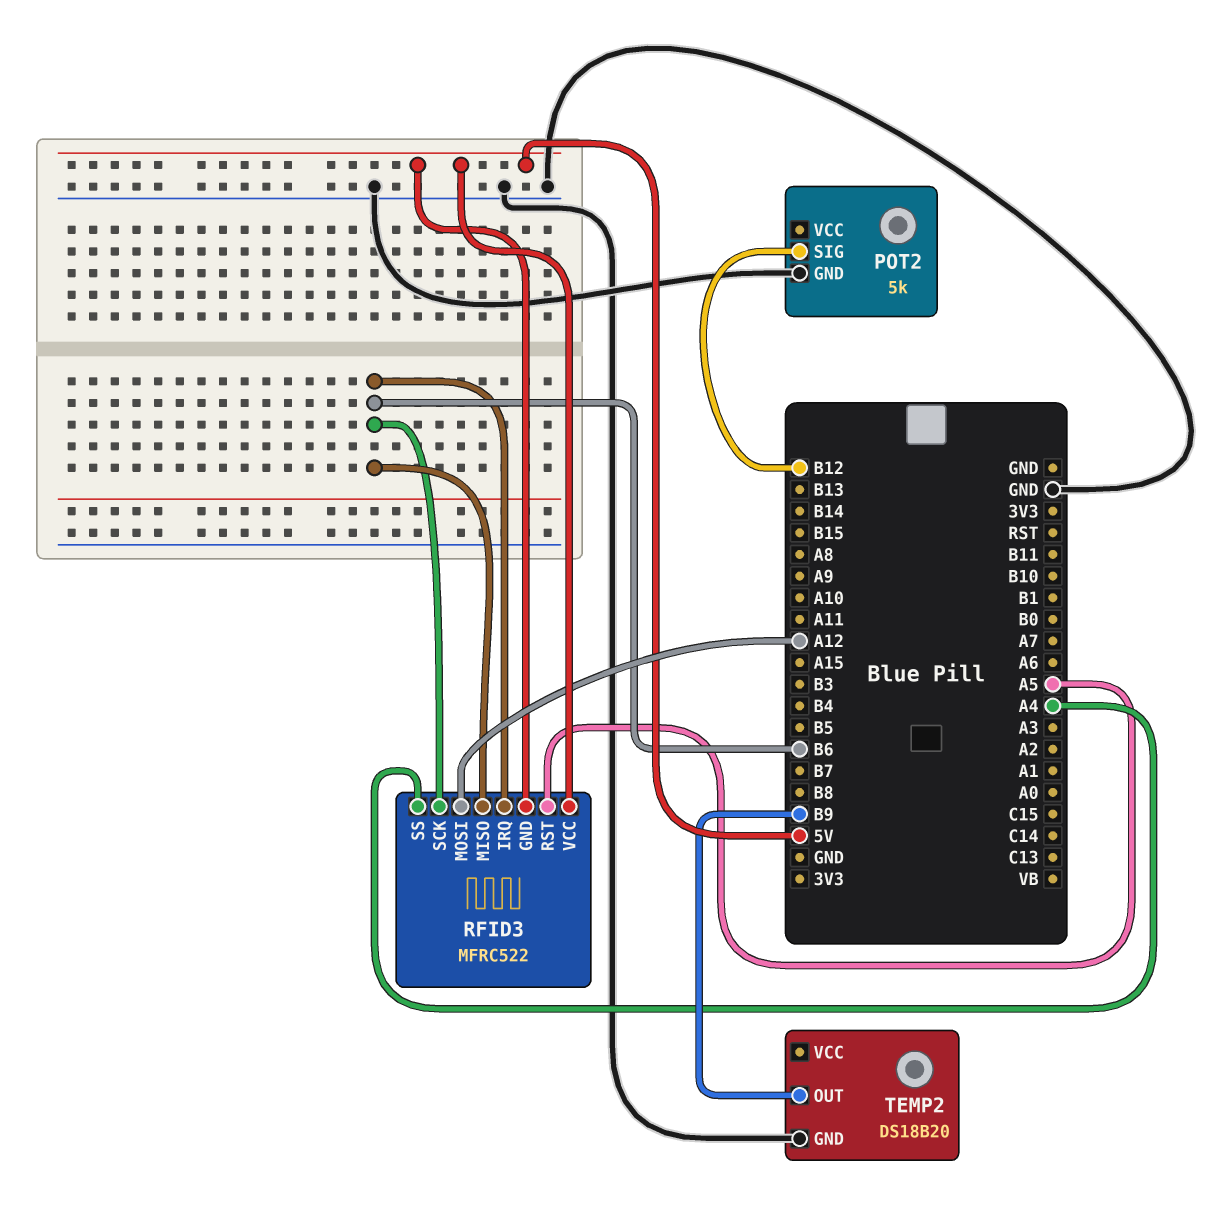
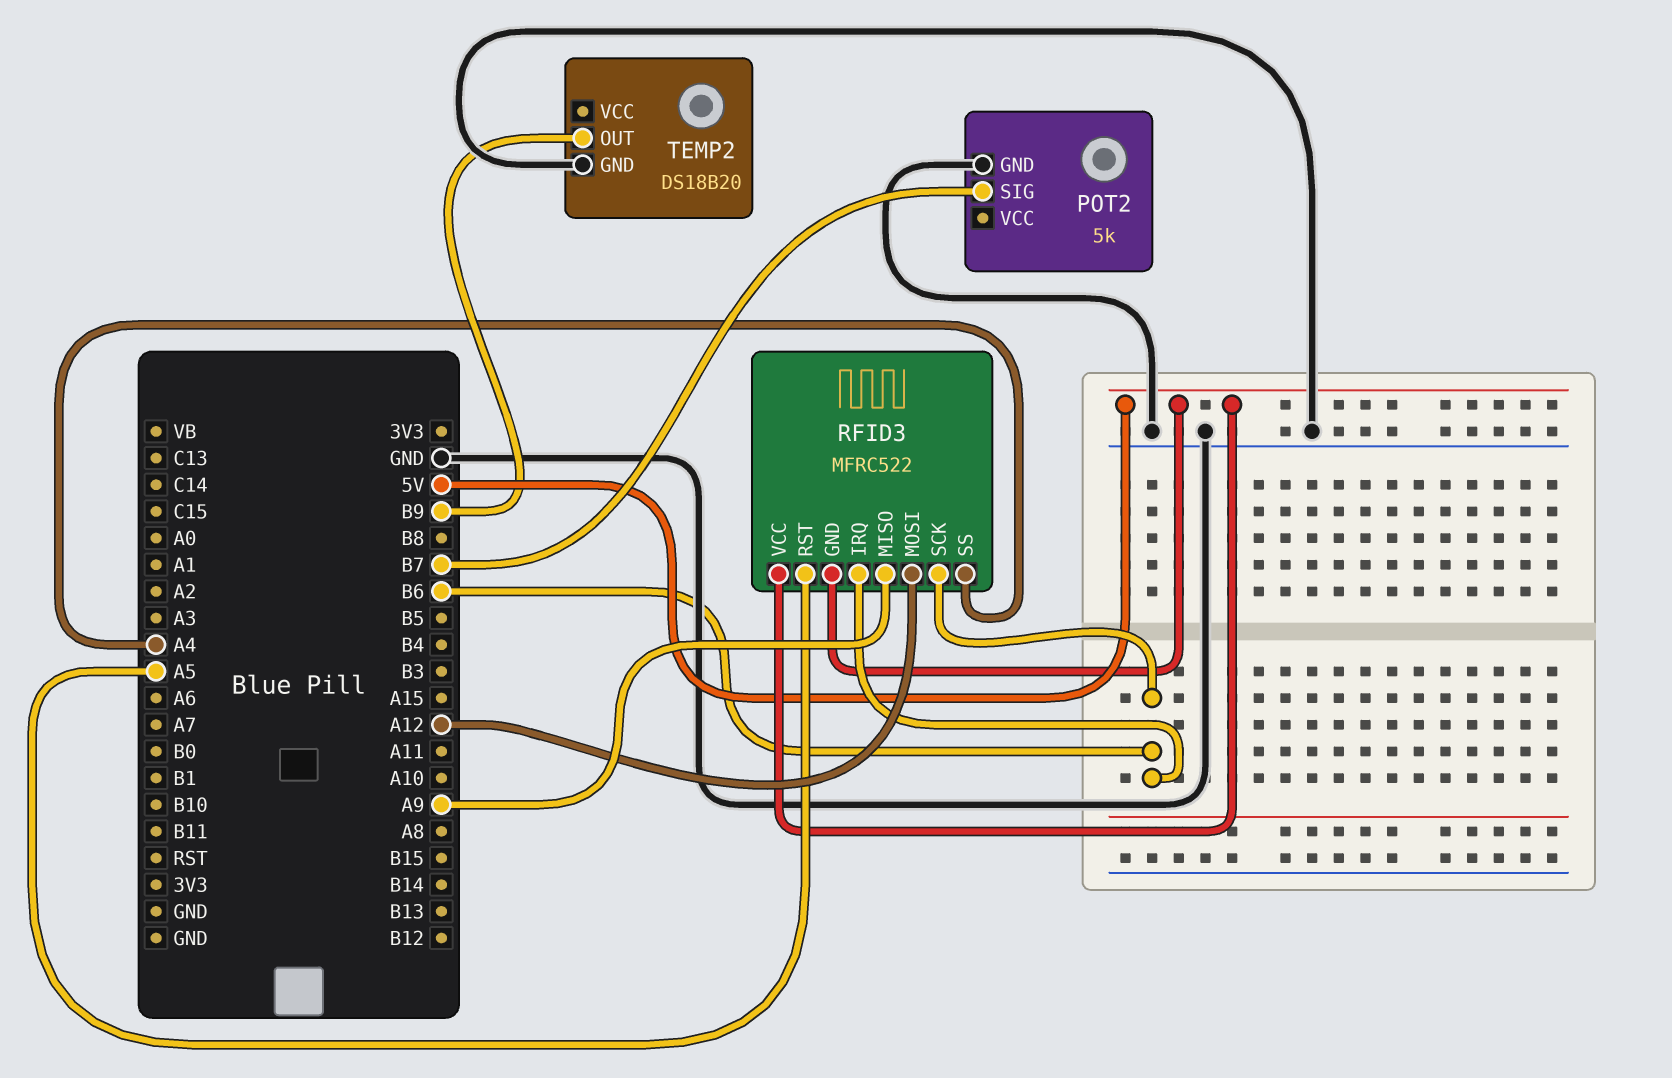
POT2 pin SIG: B12 -> B7
RFID3 pin MISO: B6 -> A9

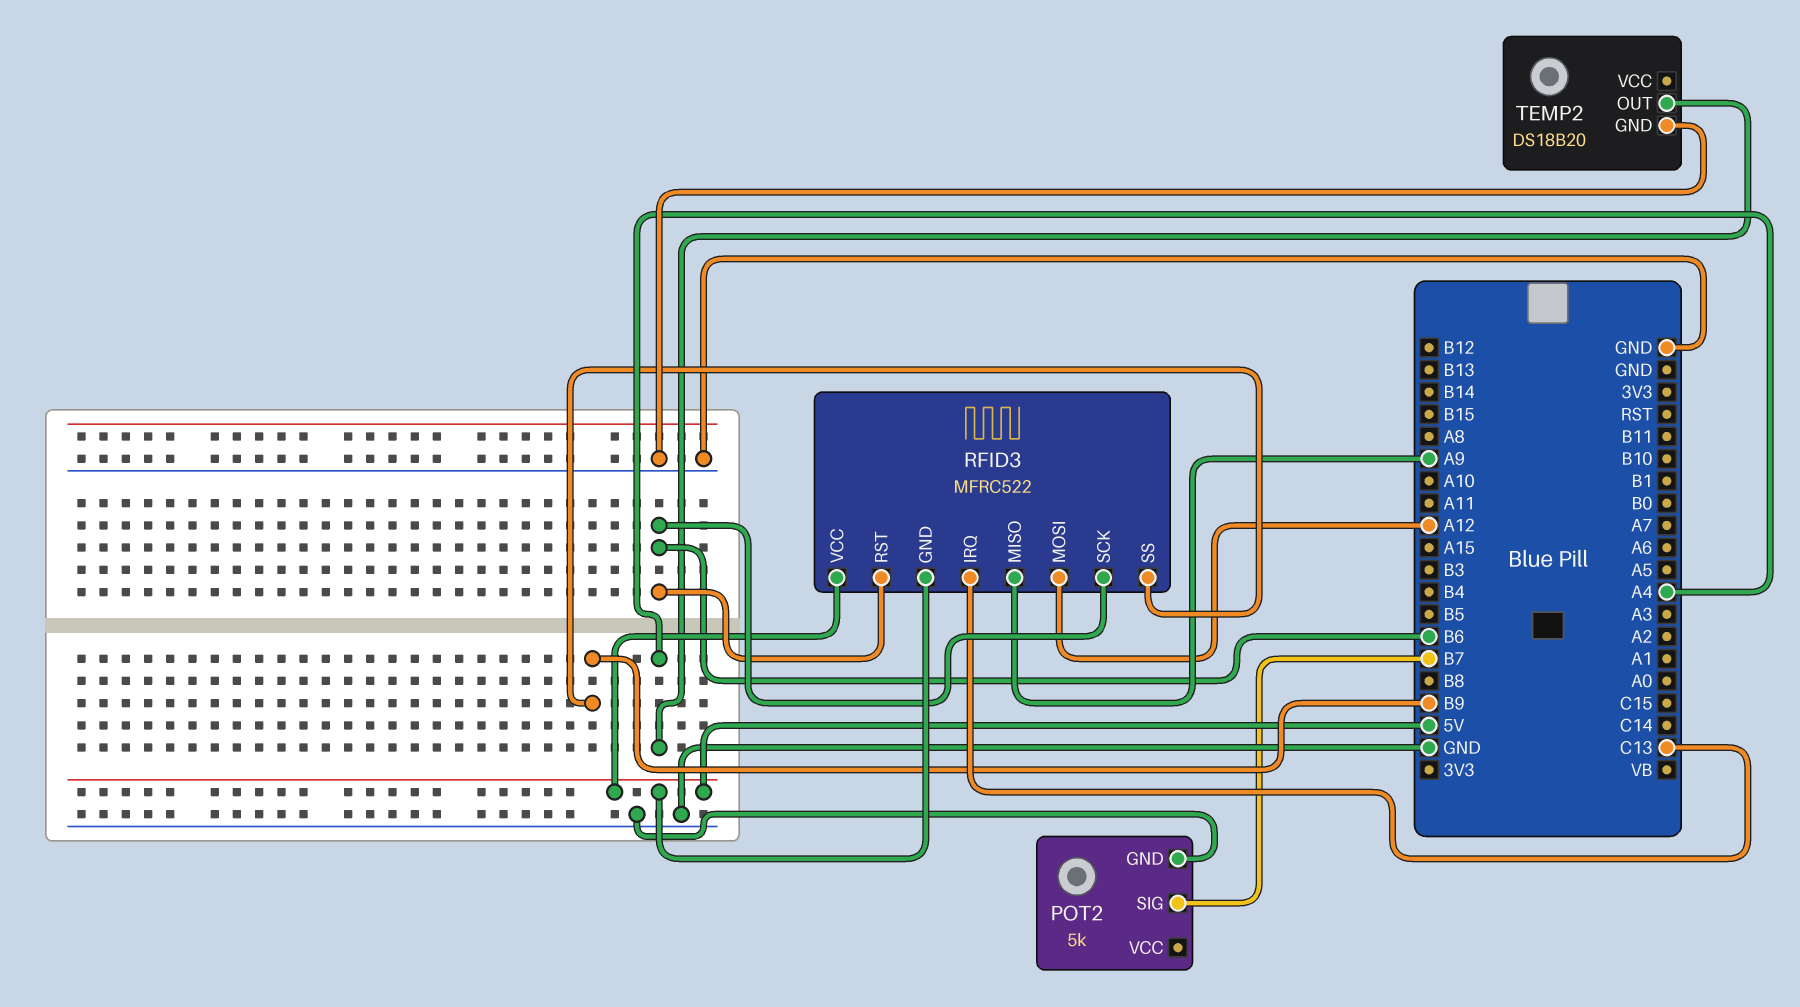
RFID3 pin IRQ: B6 -> C13
RFID3 pin RST: A5 -> B6
RFID3 pin SS: A4 -> B9
TEMP2 pin OUT: B9 -> A4

